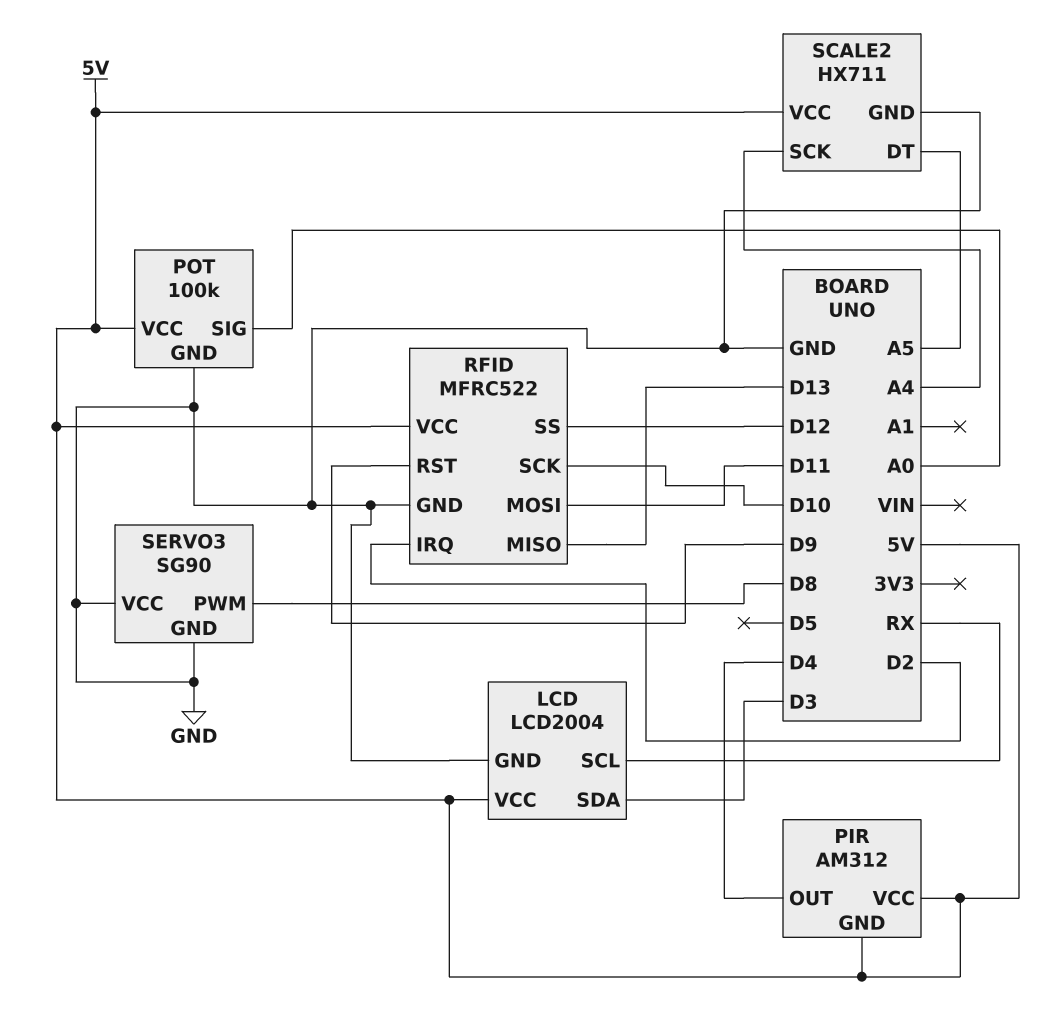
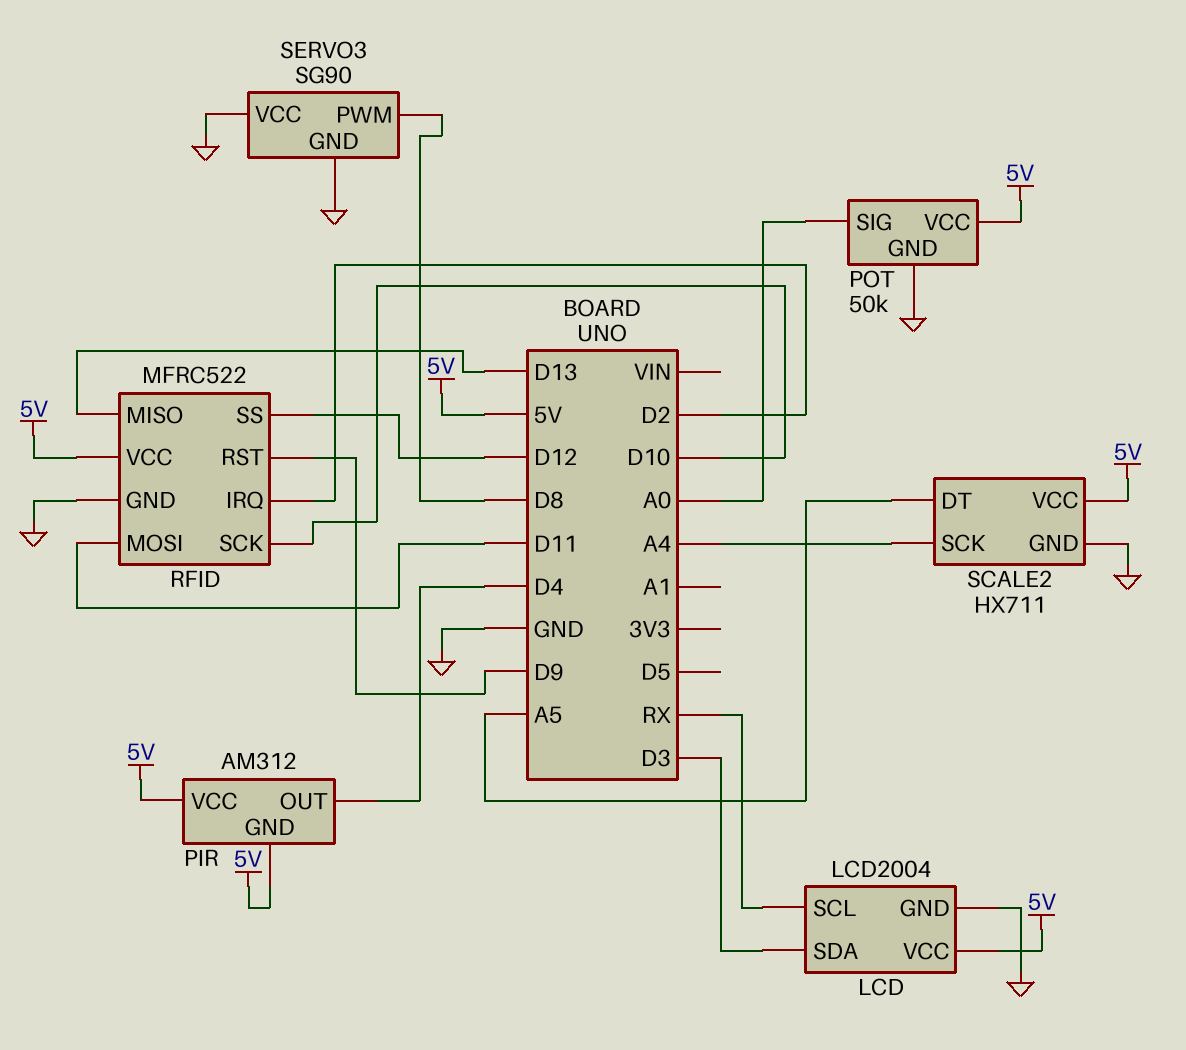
POT: 100k -> 50k

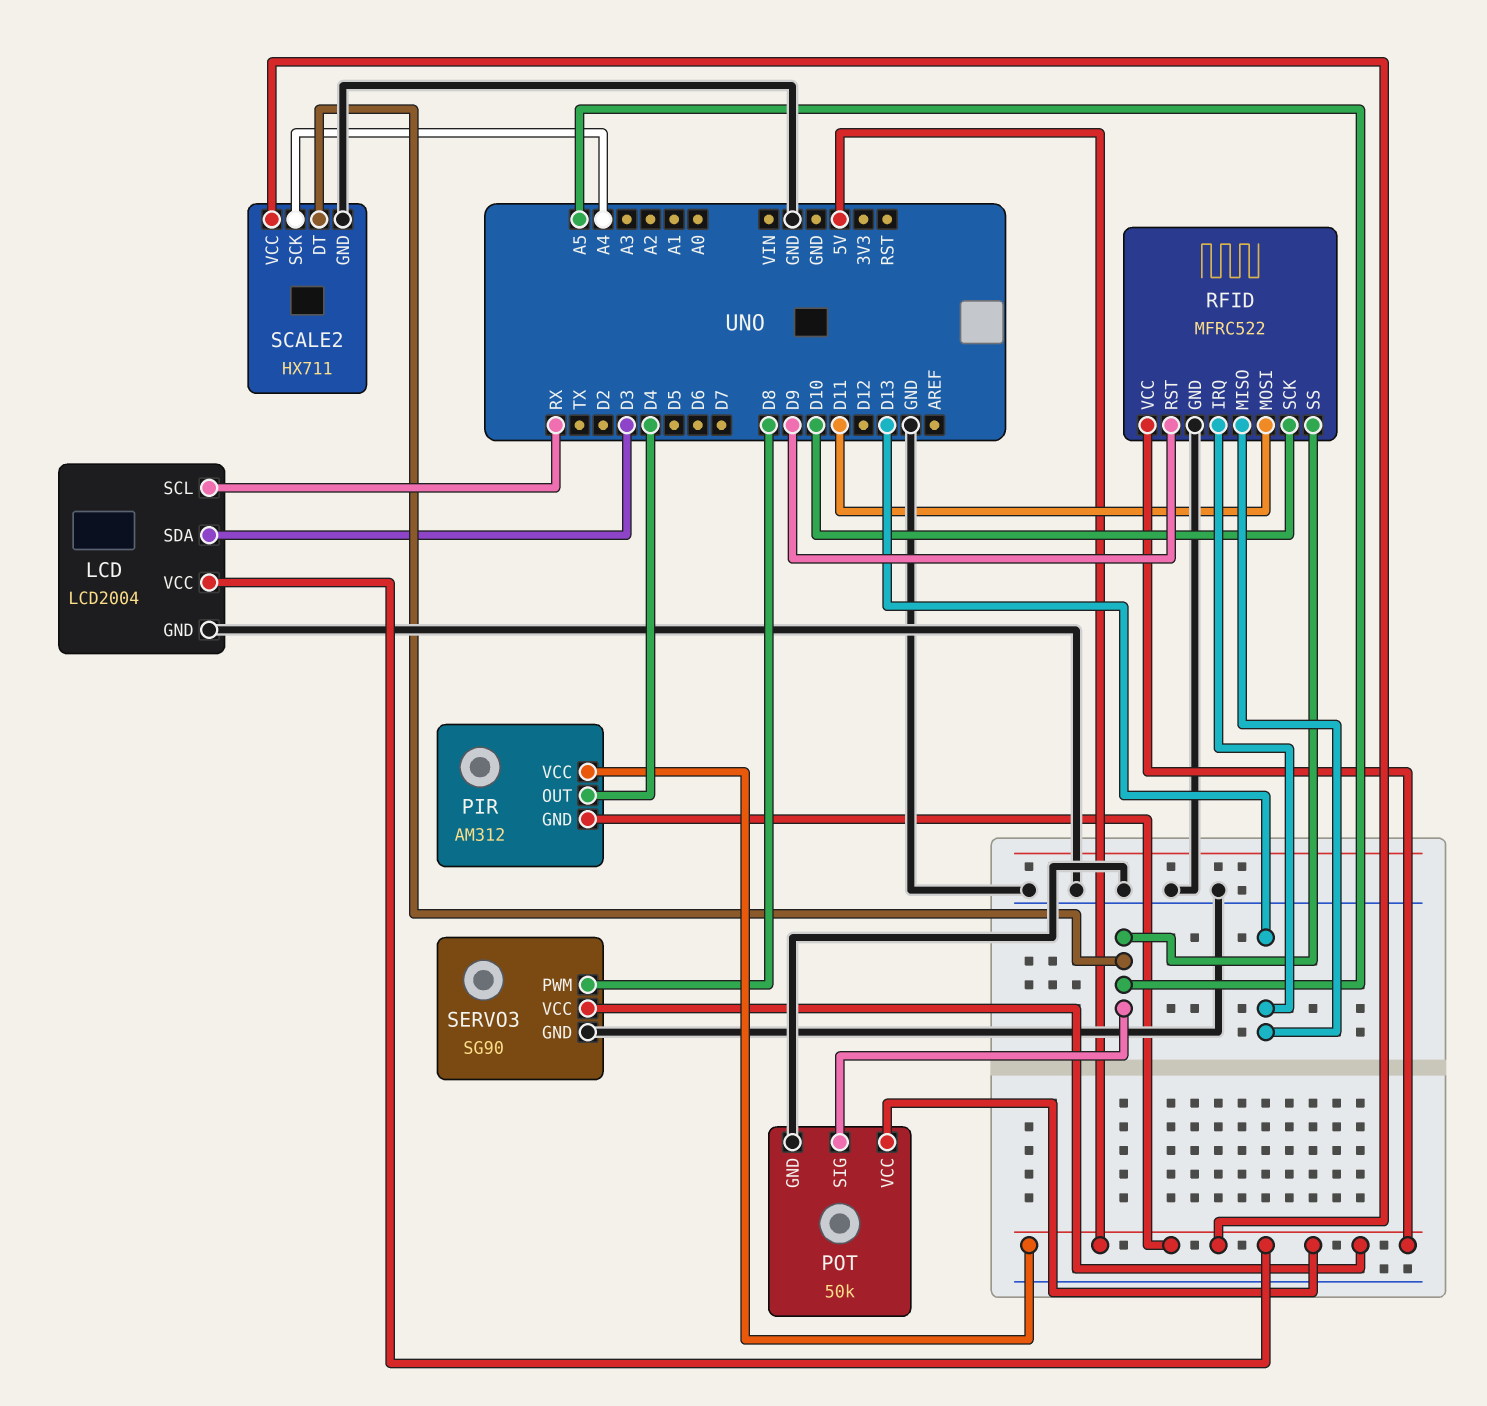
POT pin SIG: A0 -> A5
RFID pin IRQ: D2 -> D13
RFID pin SS: D12 -> A5
SERVO3 pin VCC: GND -> 5V

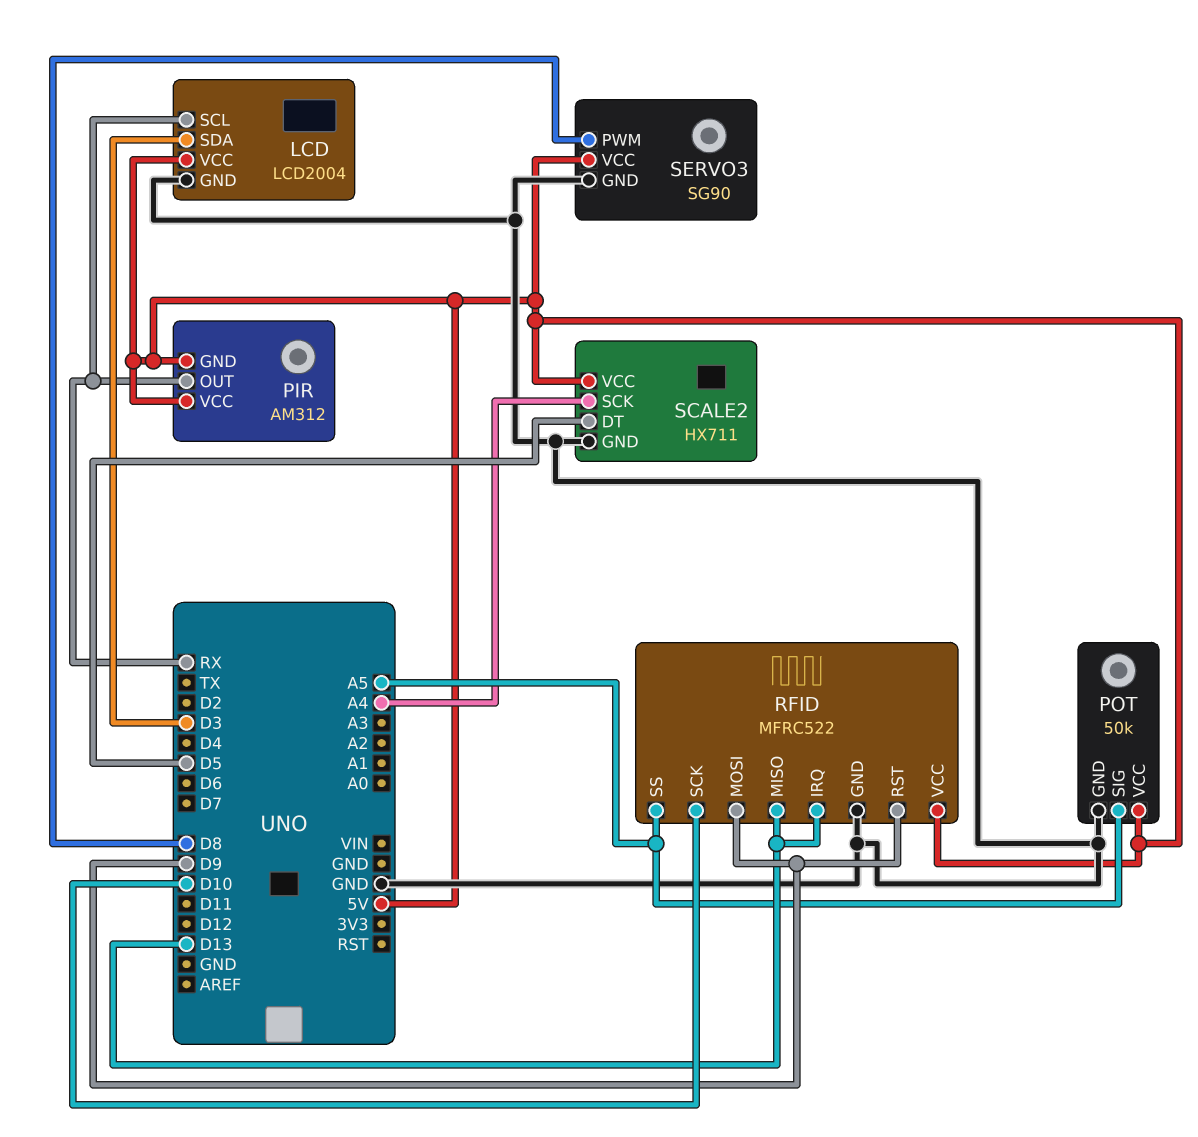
PIR pin OUT: D4 -> RX
RFID pin MOSI: D11 -> D9
SCALE2 pin DT: A5 -> D5

